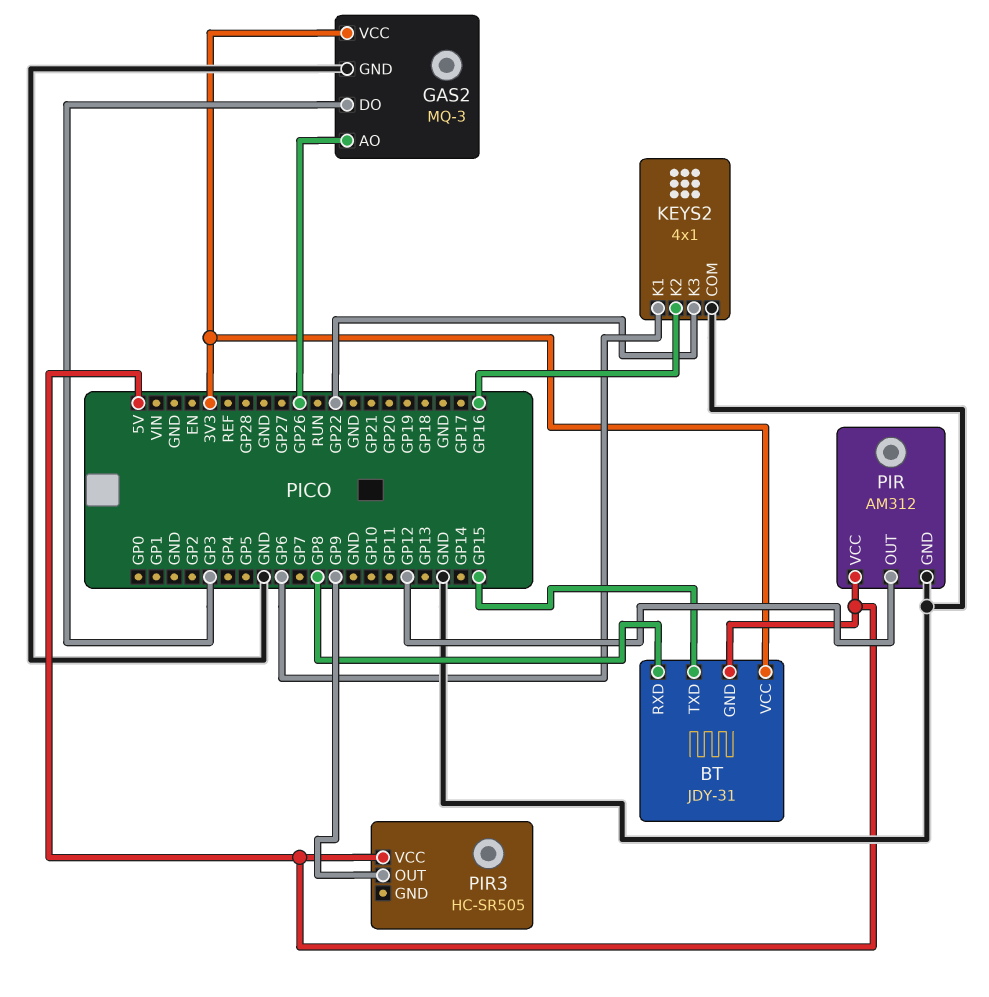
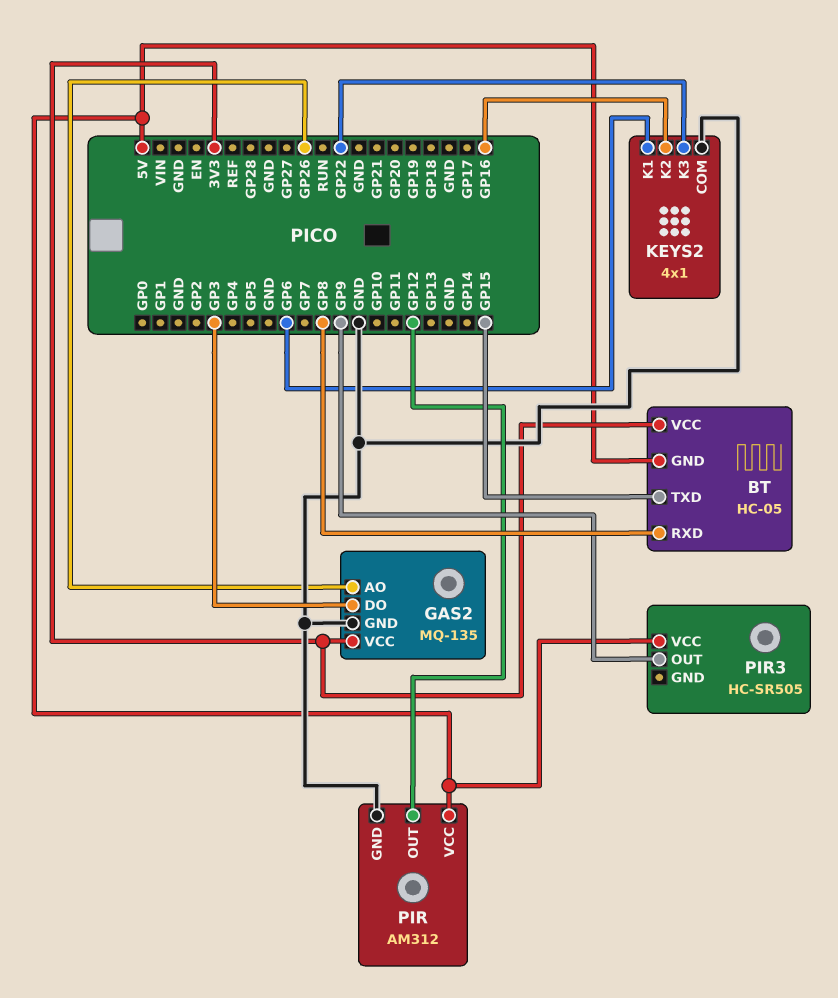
BT: JDY-31 -> HC-05
GAS2: MQ-3 -> MQ-135

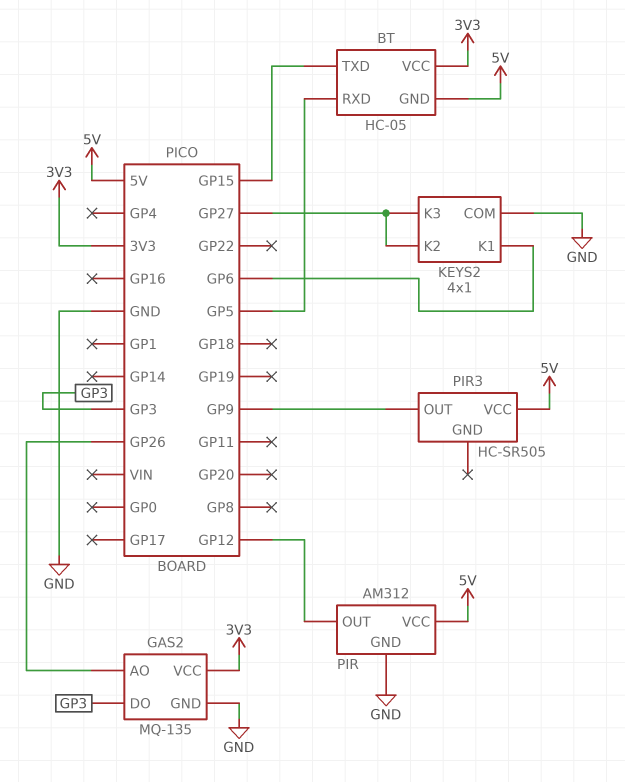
BT pin RXD: GP8 -> GP5
KEYS2 pin K2: GP16 -> GP27
KEYS2 pin K3: GP22 -> GP27

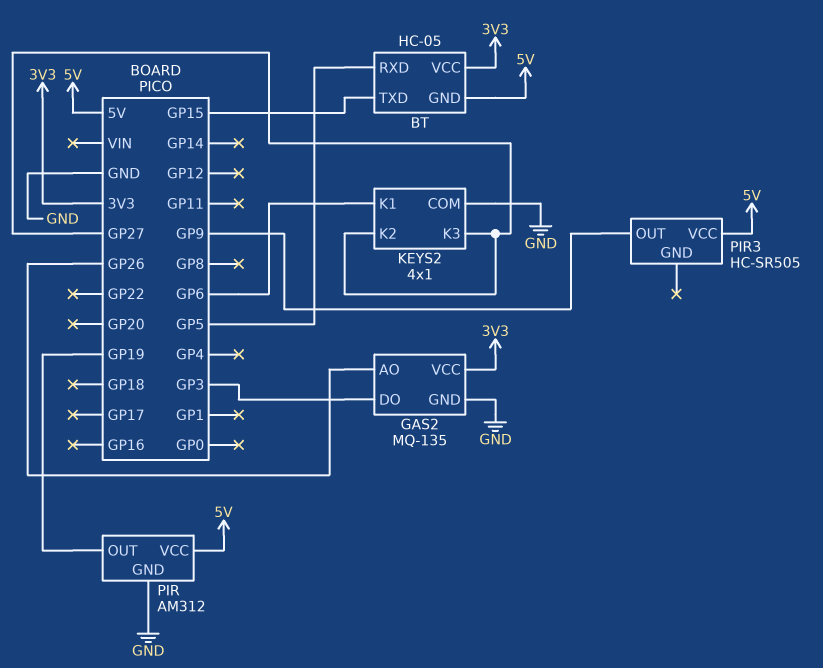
PIR pin OUT: GP12 -> GP19

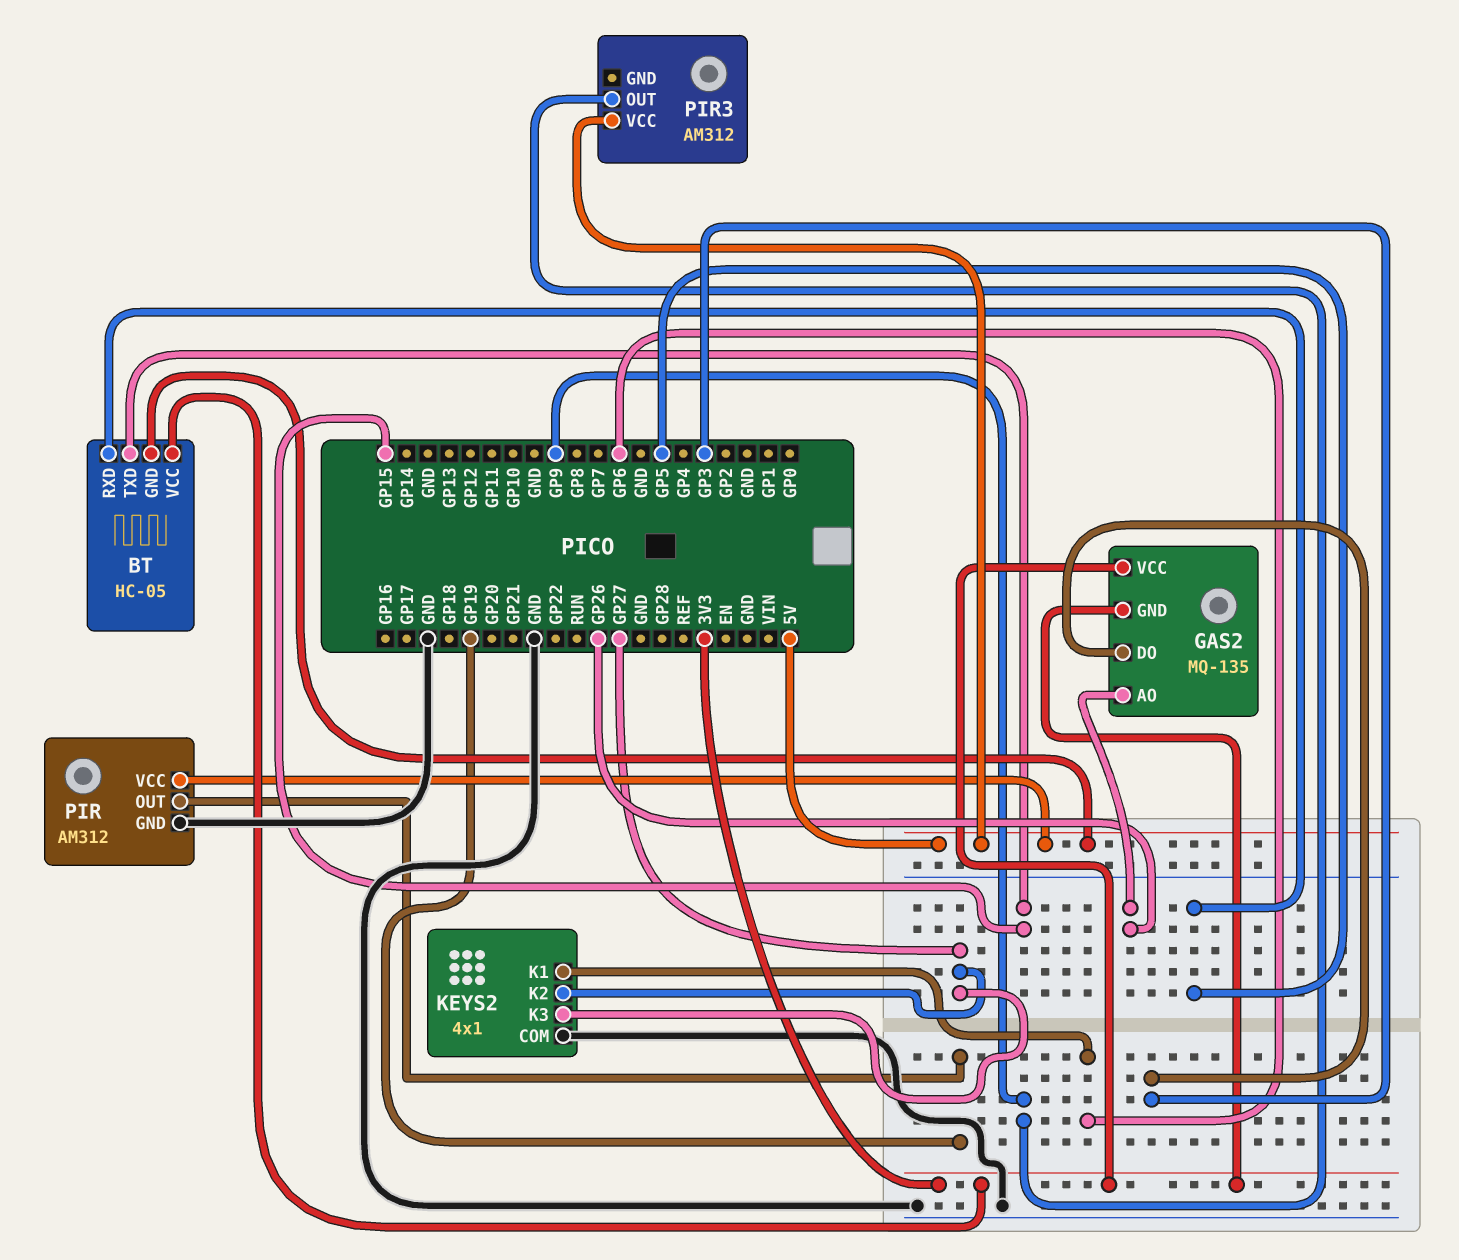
GAS2 pin GND: GND -> 3V3
PIR3: HC-SR505 -> AM312

